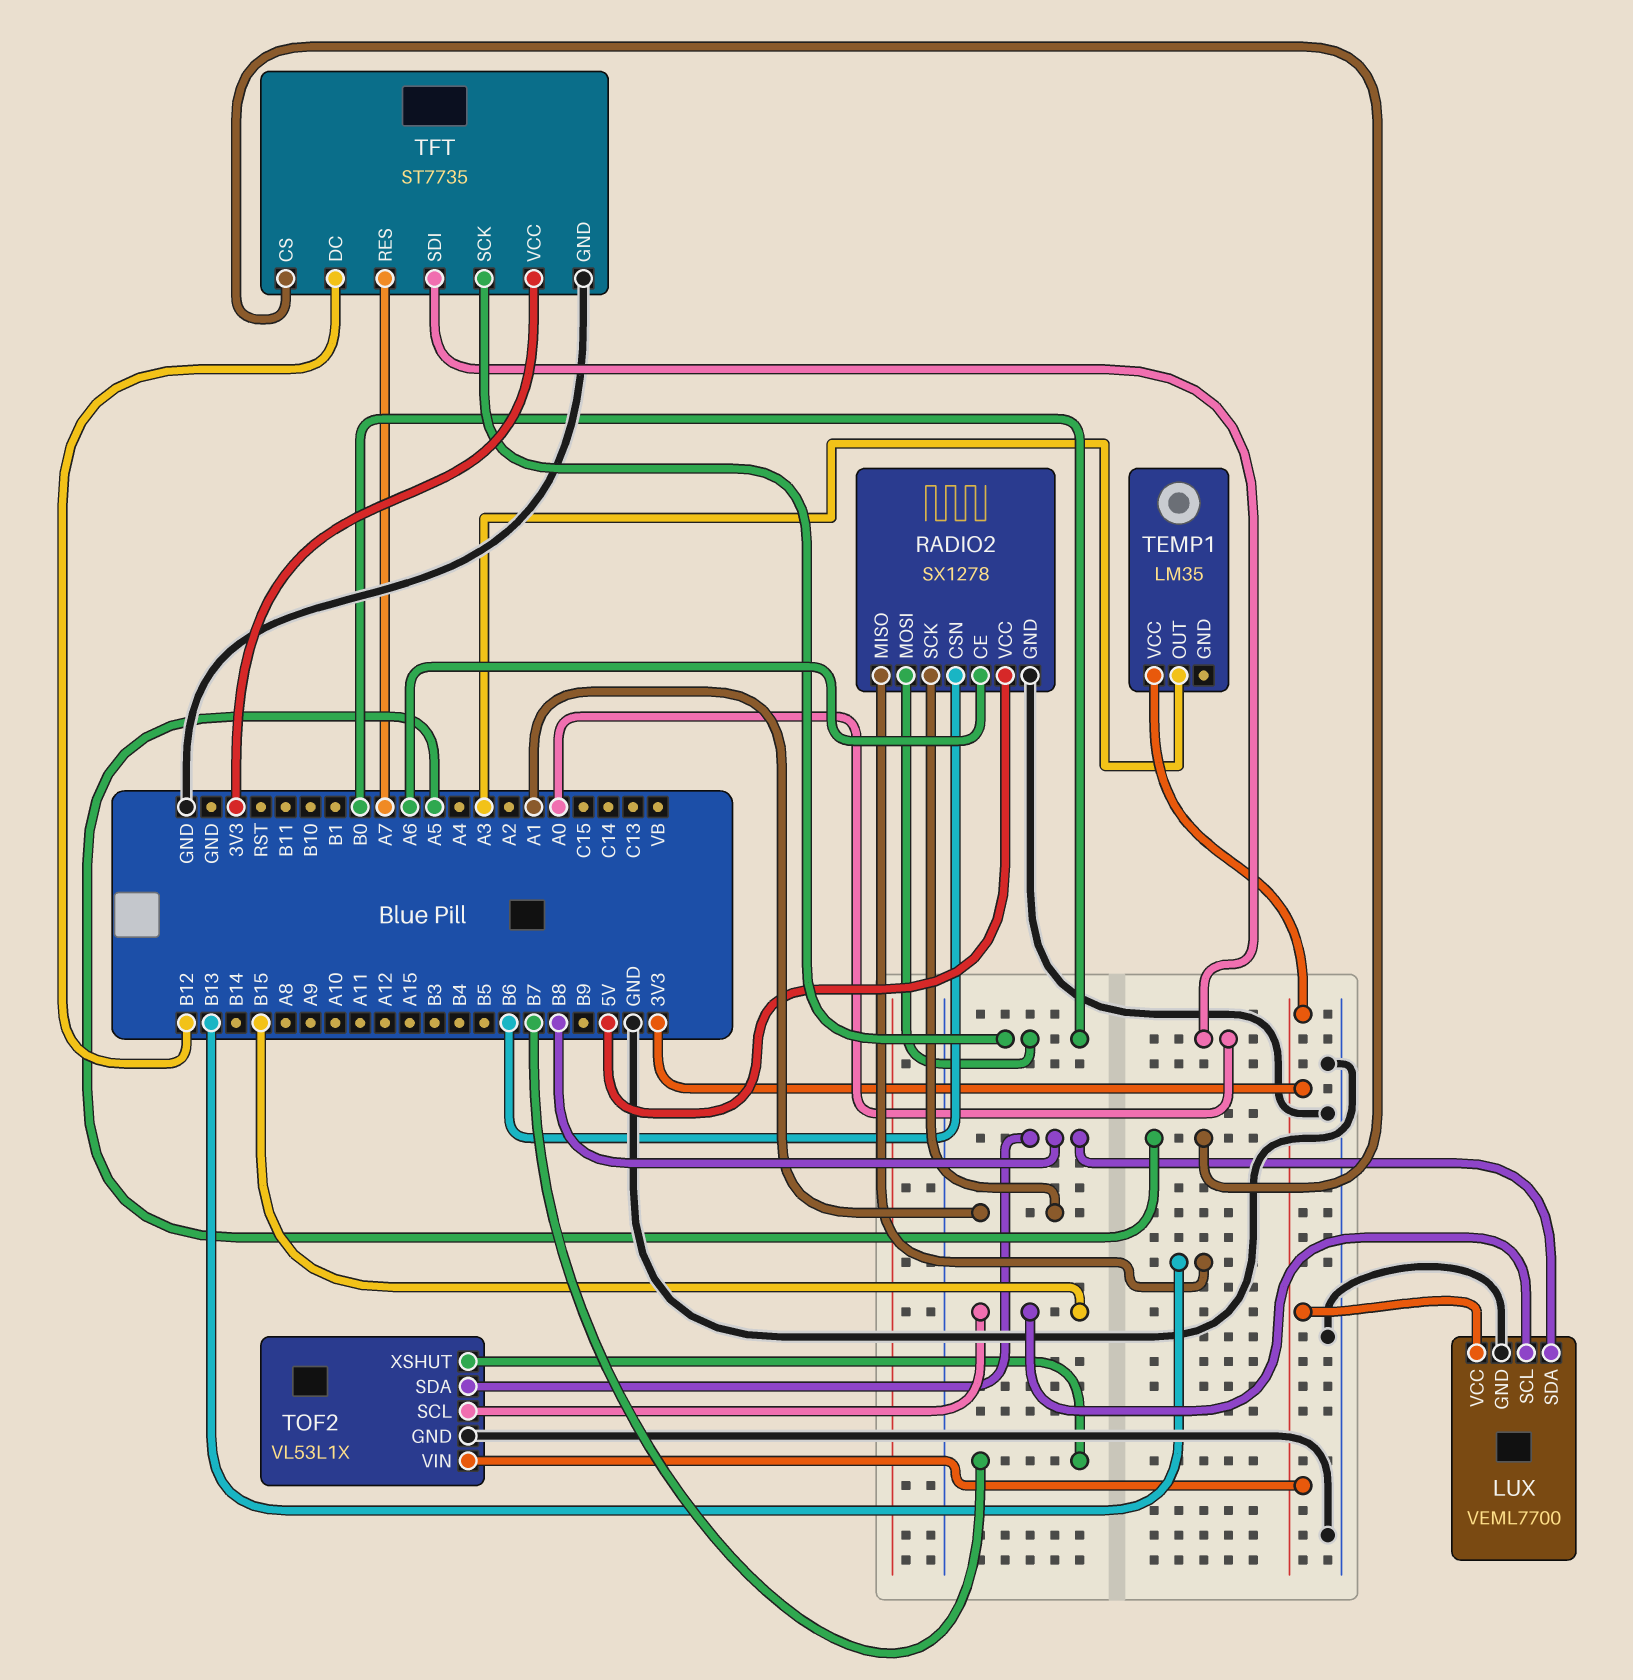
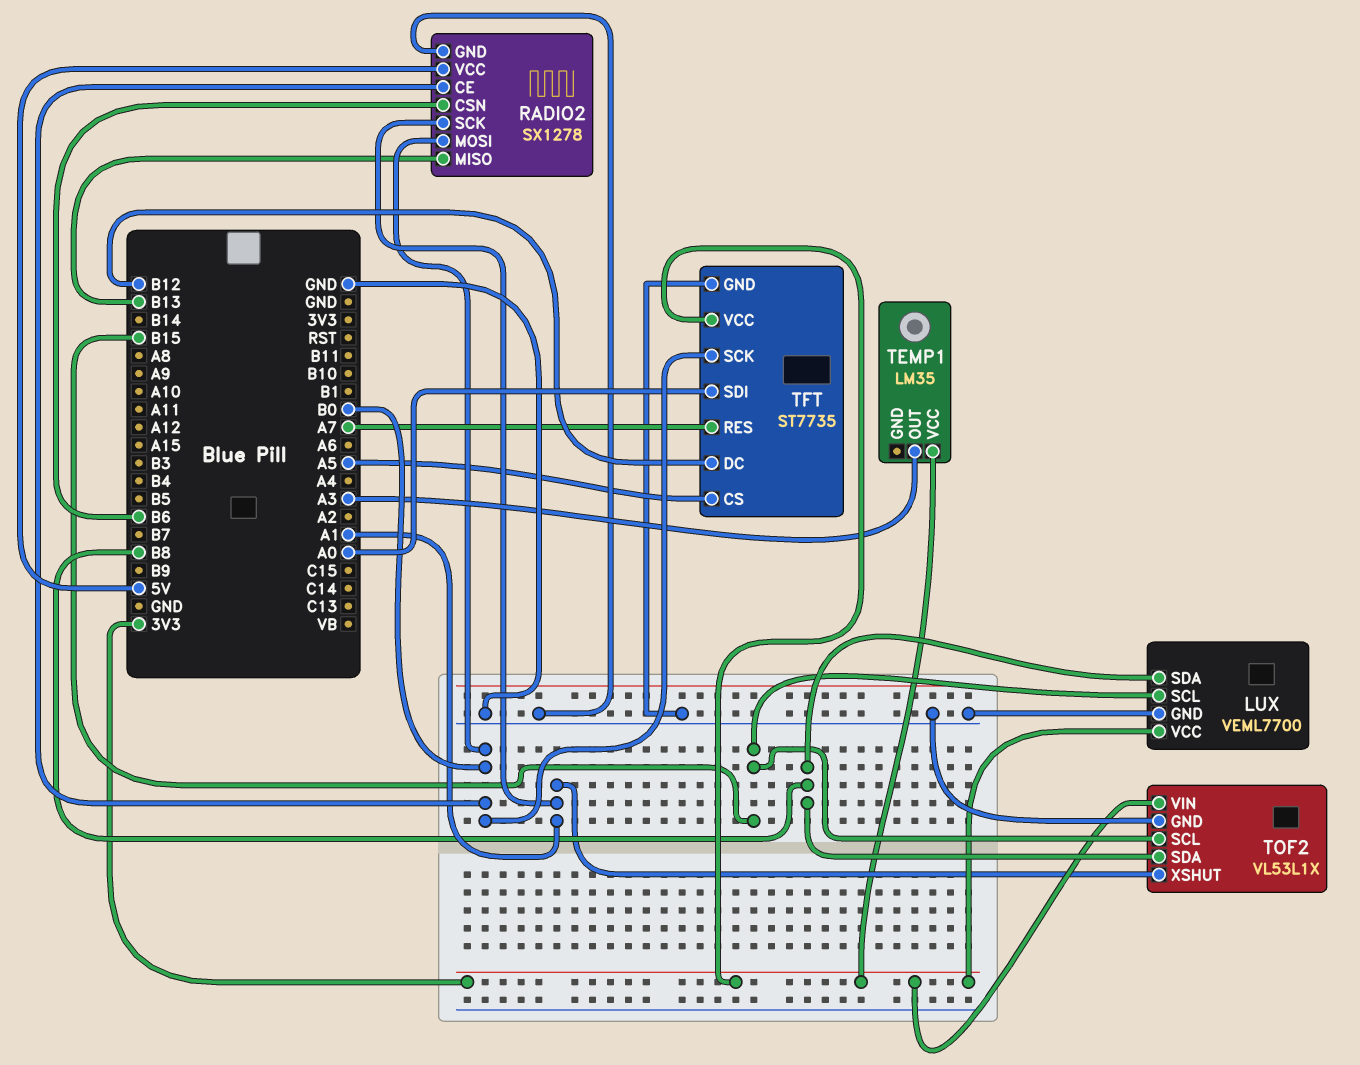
RADIO2 pin CE: A6 -> B0
TOF2 pin XSHUT: B7 -> A1

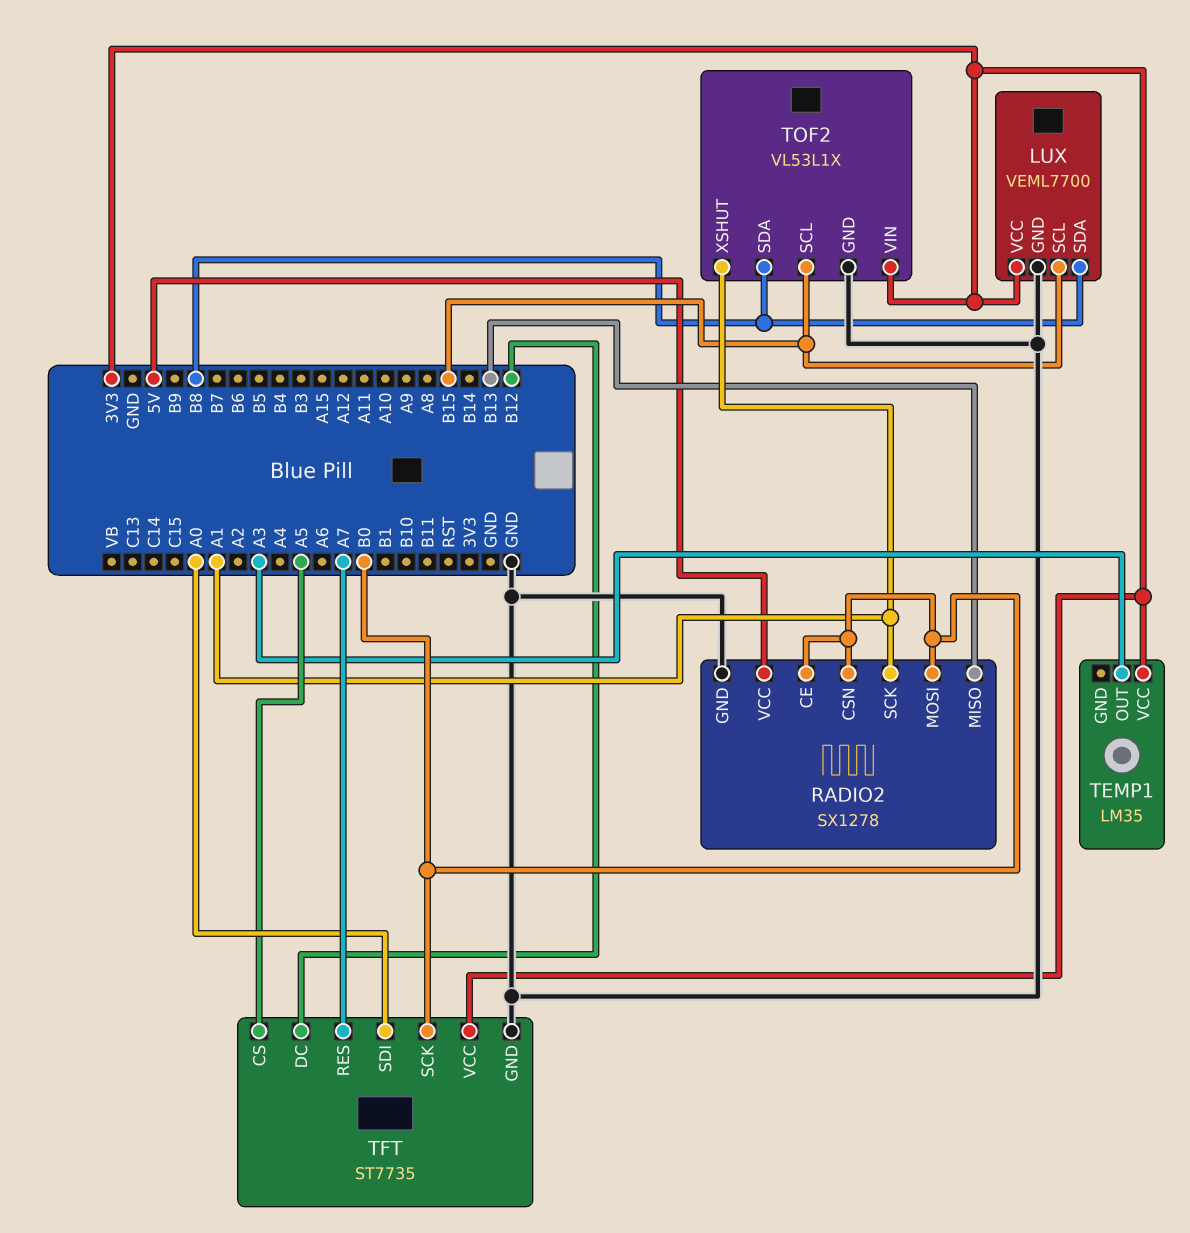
RADIO2 pin CSN: B6 -> B0

